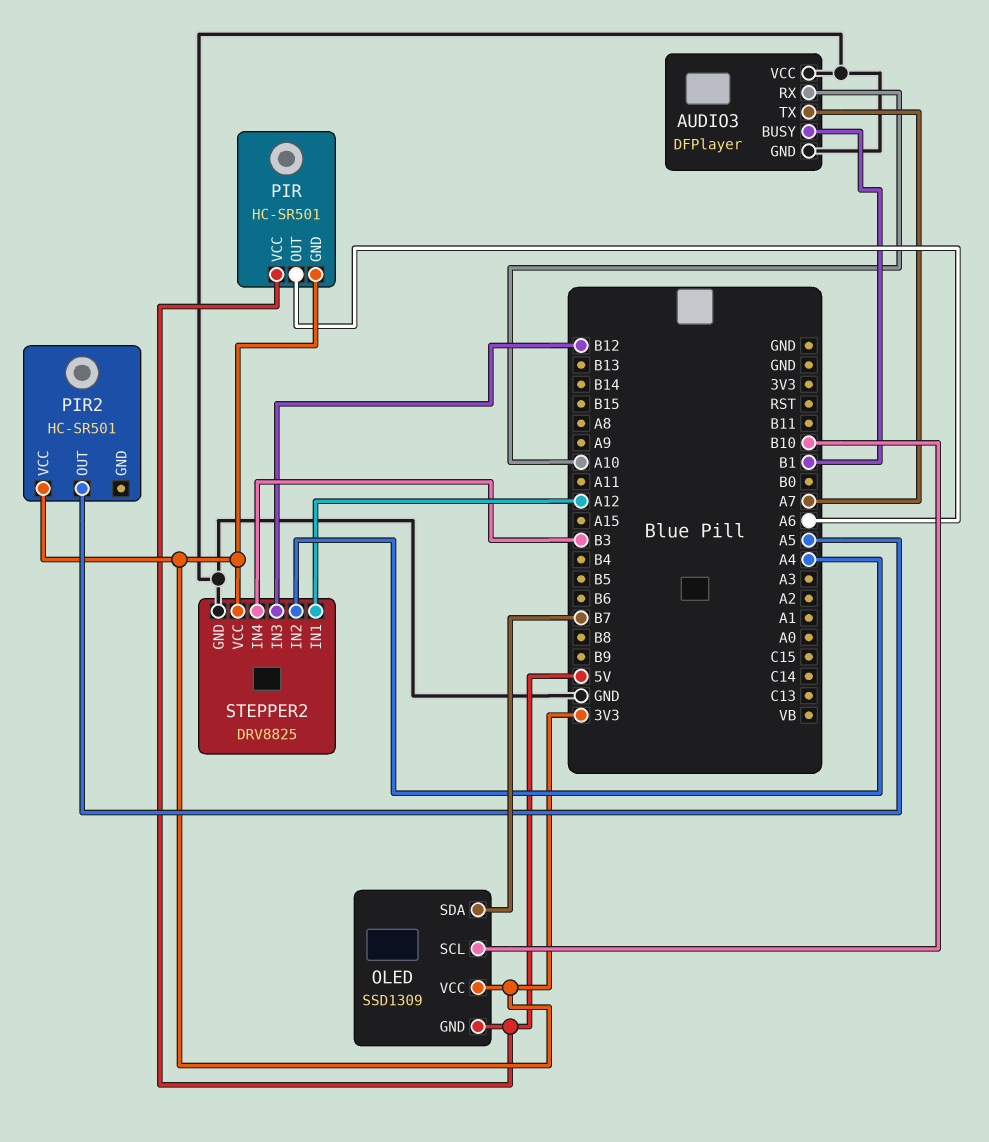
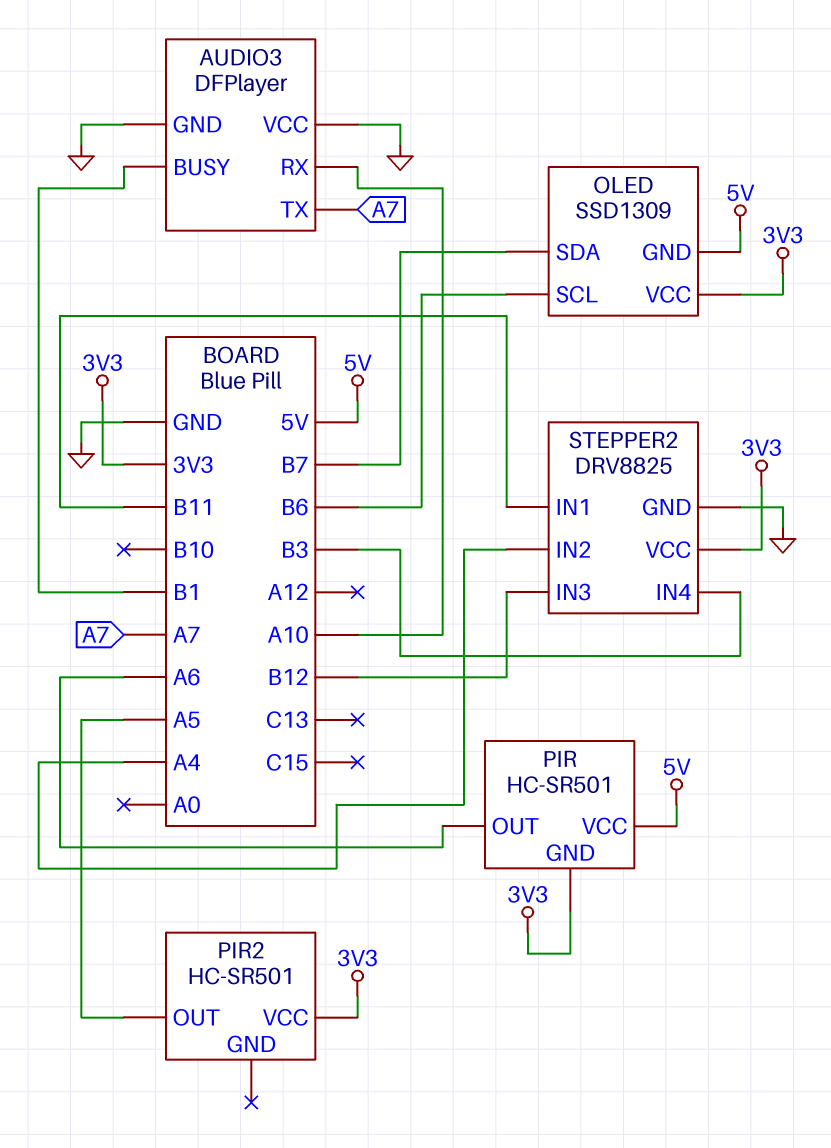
OLED pin SCL: B10 -> B6
STEPPER2 pin IN1: A12 -> B11

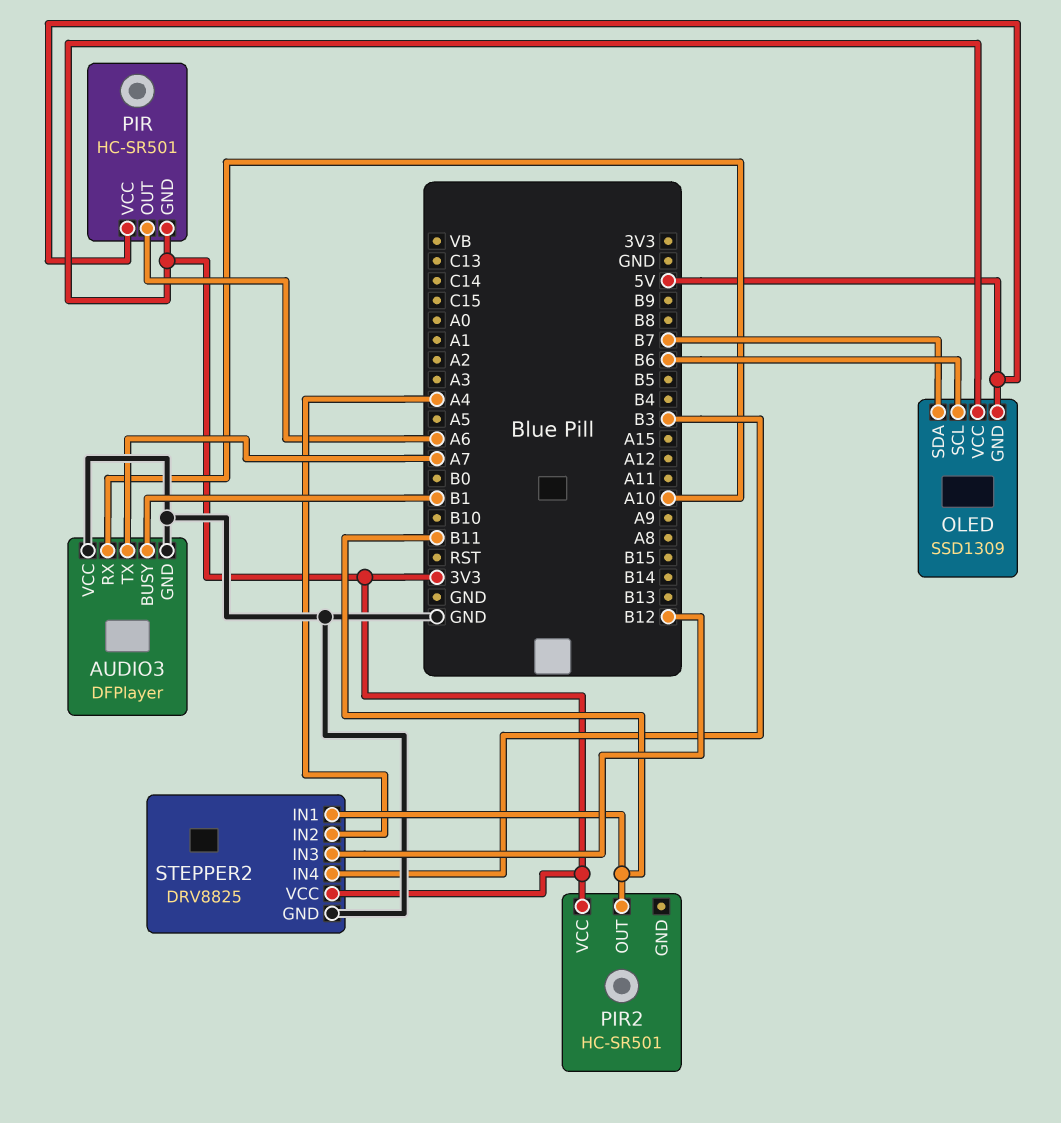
PIR2 pin OUT: A5 -> B11

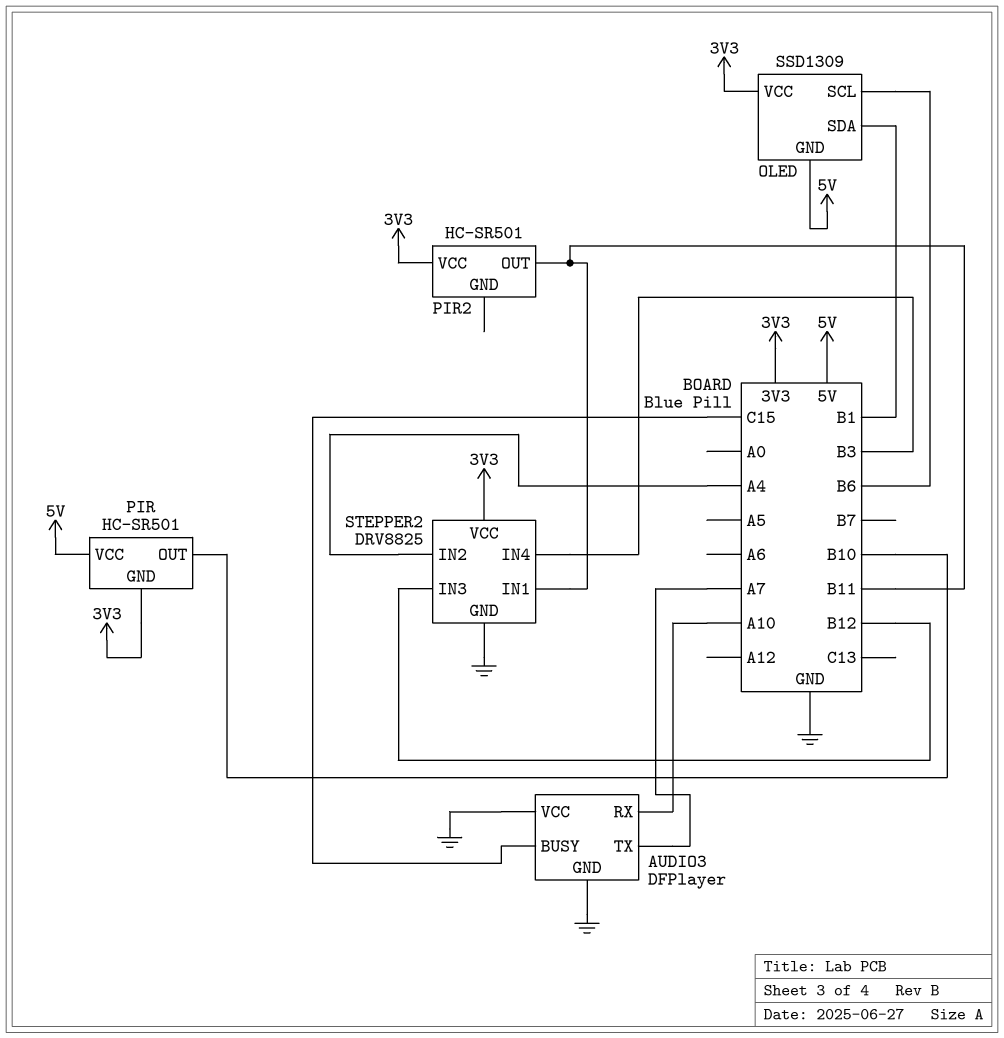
AUDIO3 pin BUSY: B1 -> C15
OLED pin SDA: B7 -> B1
PIR pin OUT: A6 -> B10

